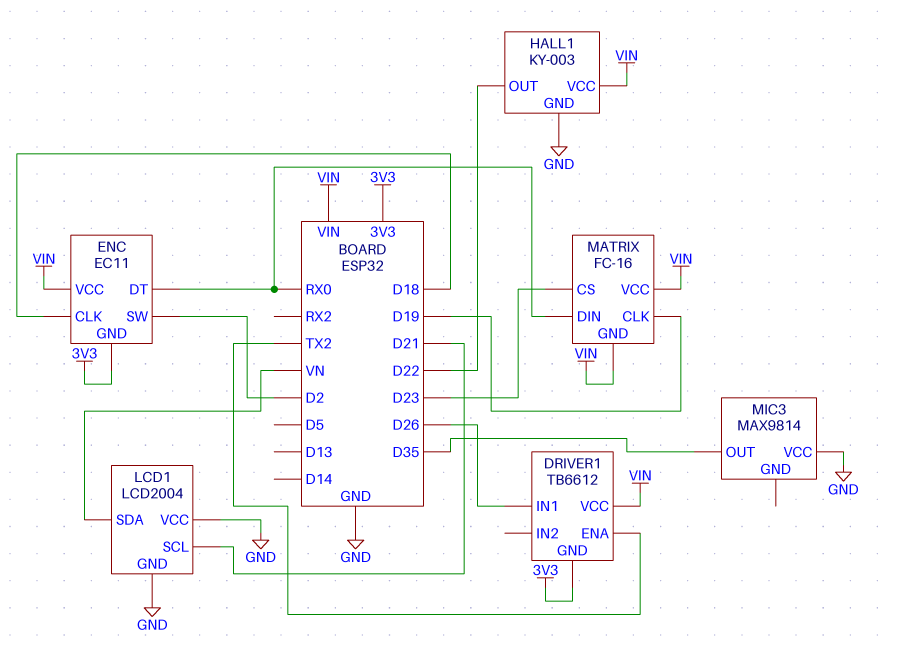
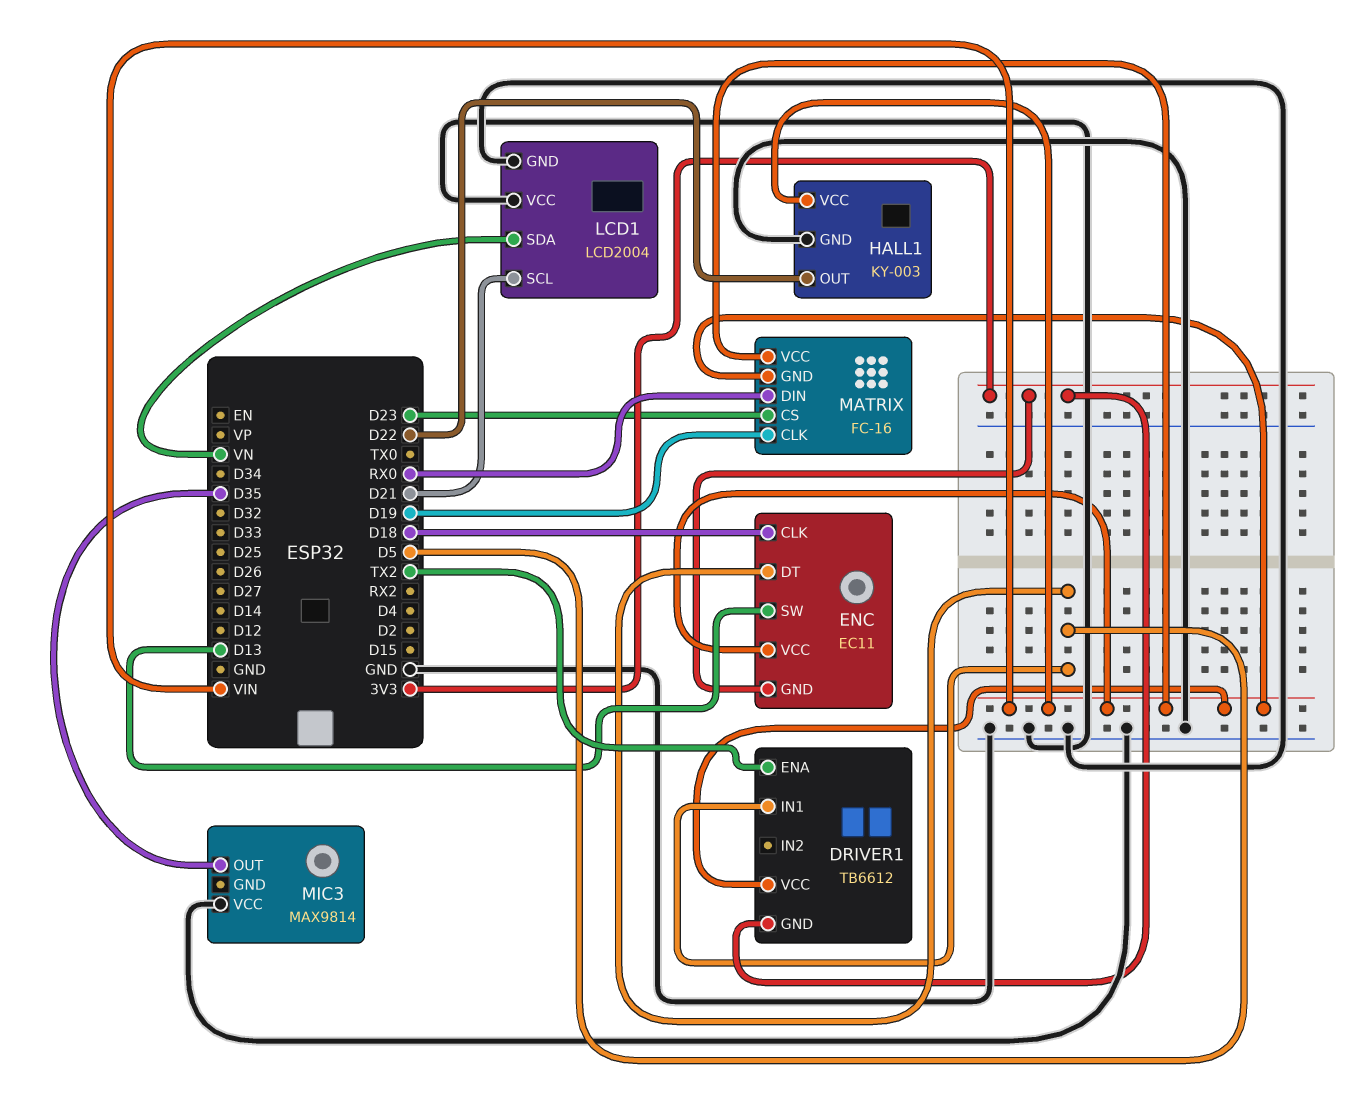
DRIVER1 pin IN1: D26 -> D5
ENC pin DT: RX0 -> D5
ENC pin SW: D2 -> D13

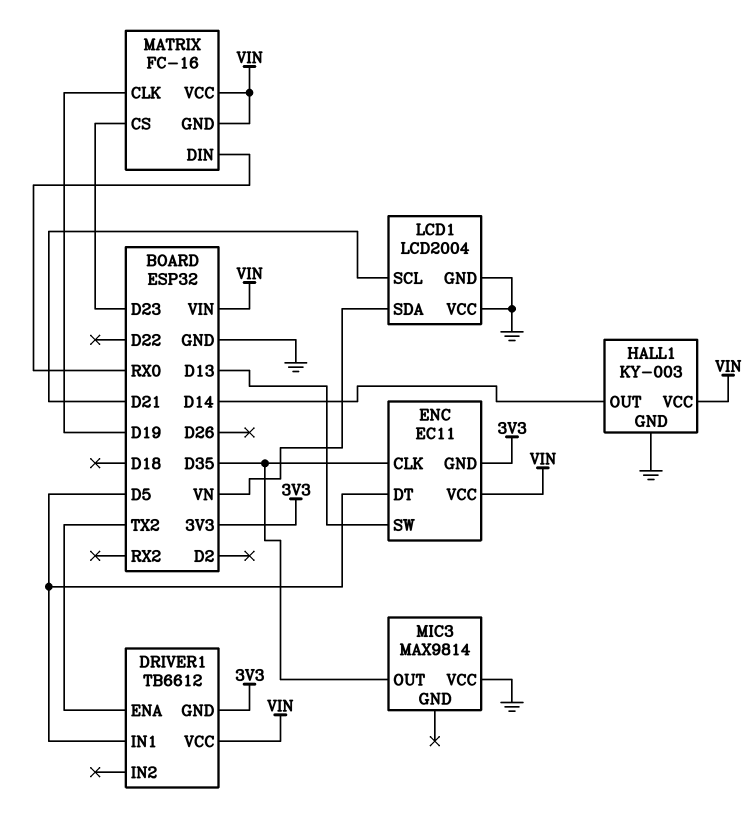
ENC pin CLK: D18 -> D35
HALL1 pin OUT: D22 -> D14

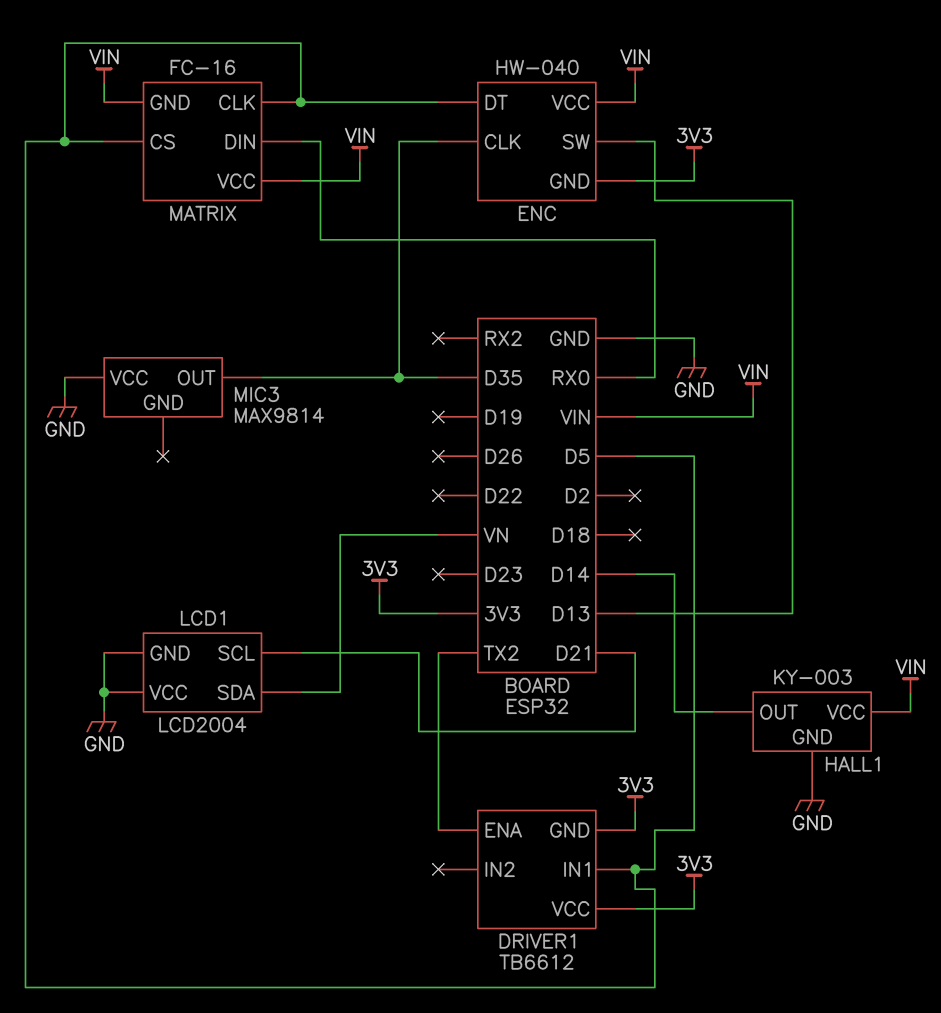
DRIVER1 pin VCC: VIN -> 3V3
ENC: EC11 -> HW-040
MATRIX pin CLK: D19 -> D5
MATRIX pin CS: D23 -> D5

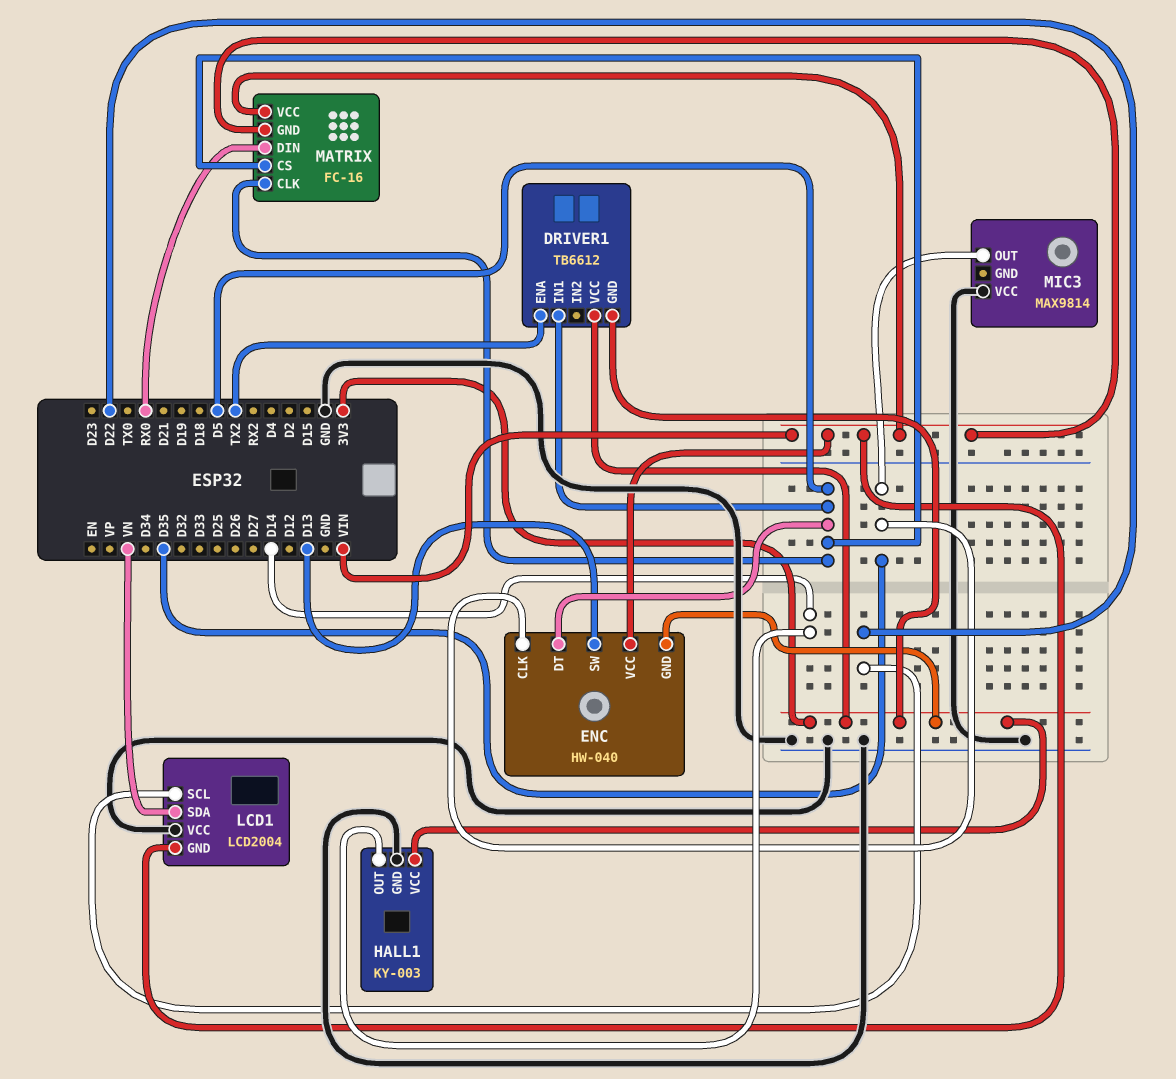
HALL1 pin VCC: VIN -> 3V3
LCD1 pin GND: GND -> VIN
LCD1 pin SCL: D21 -> D22

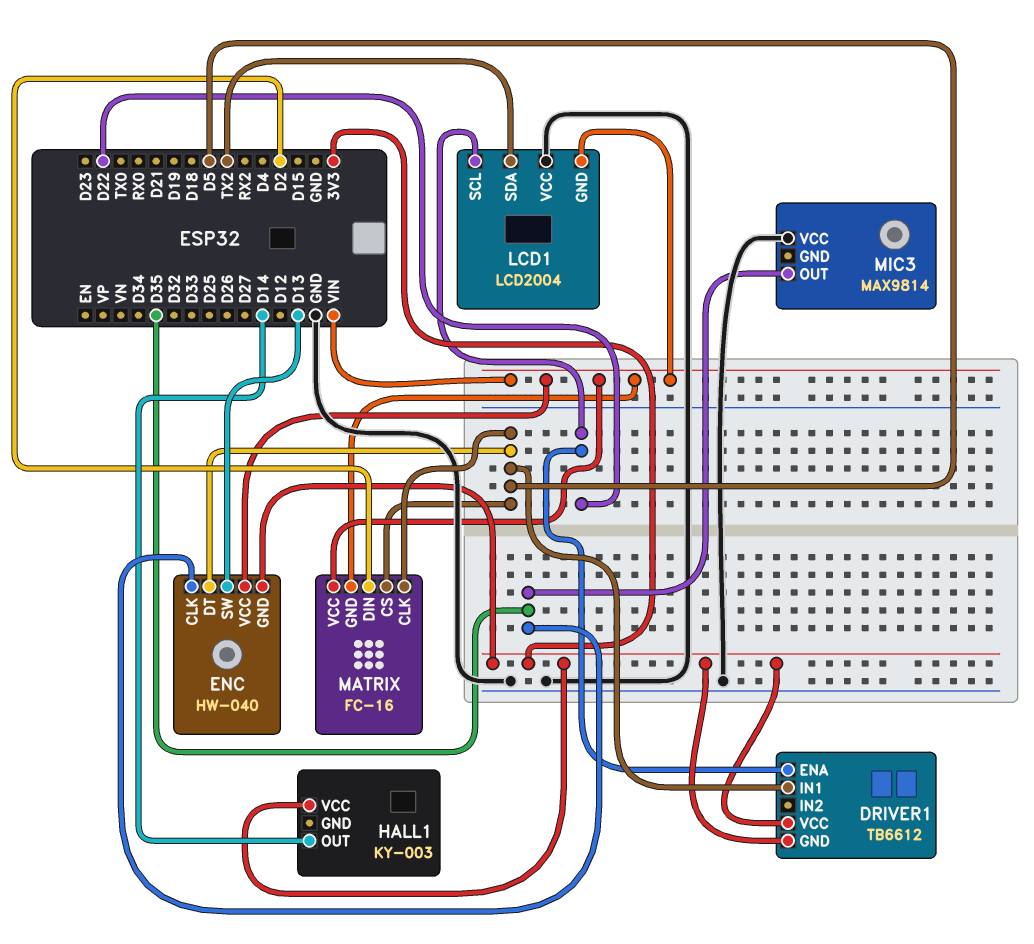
DRIVER1 pin ENA: TX2 -> D22
HALL1 pin GND: GND -> none
LCD1 pin SDA: VN -> TX2
MATRIX pin DIN: RX0 -> D2

